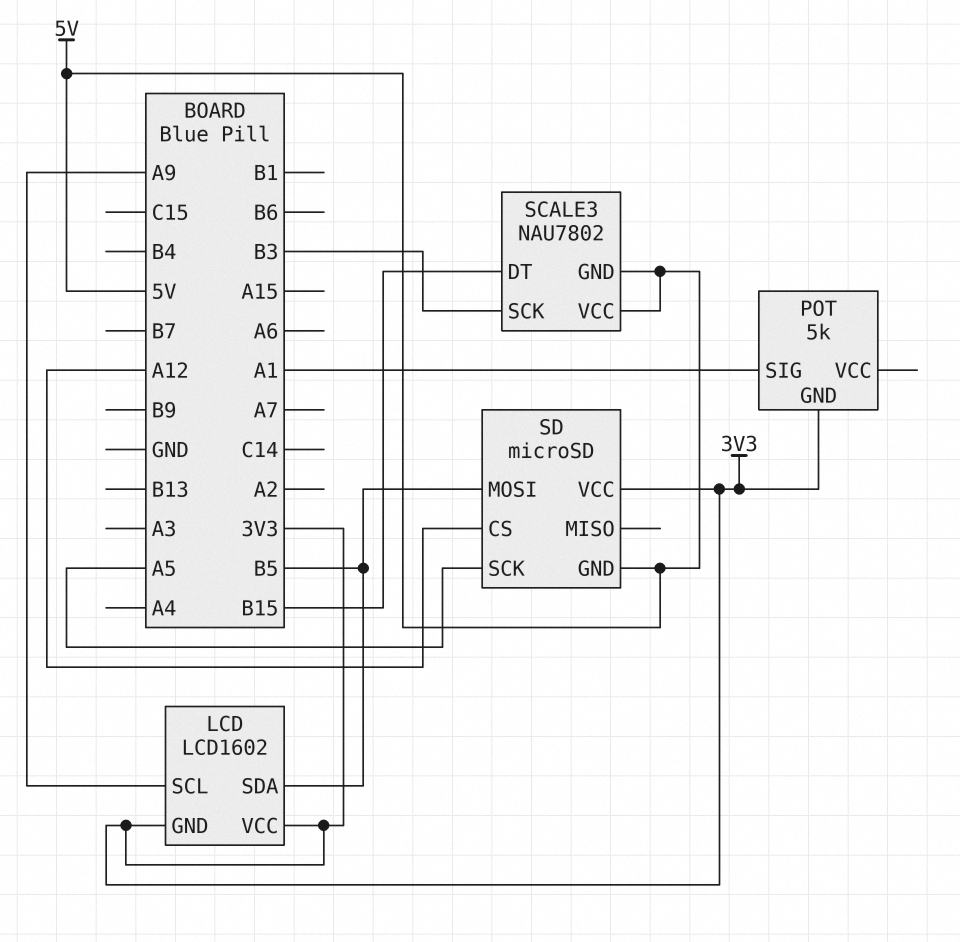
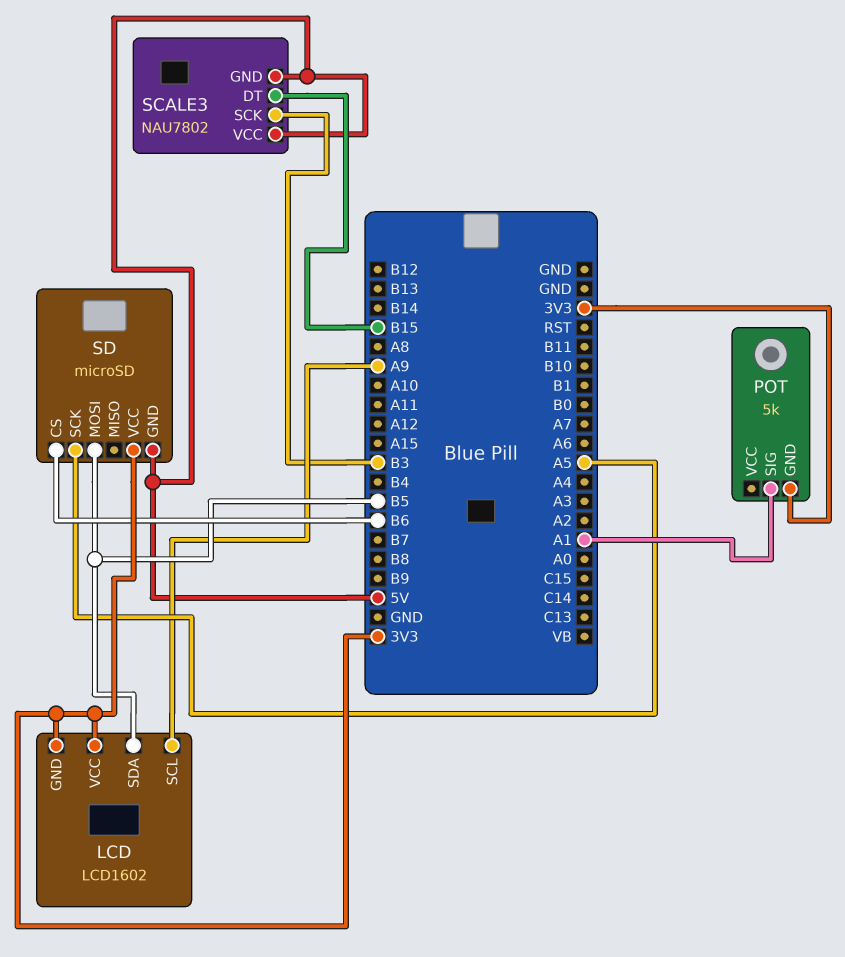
SD pin CS: A12 -> B6

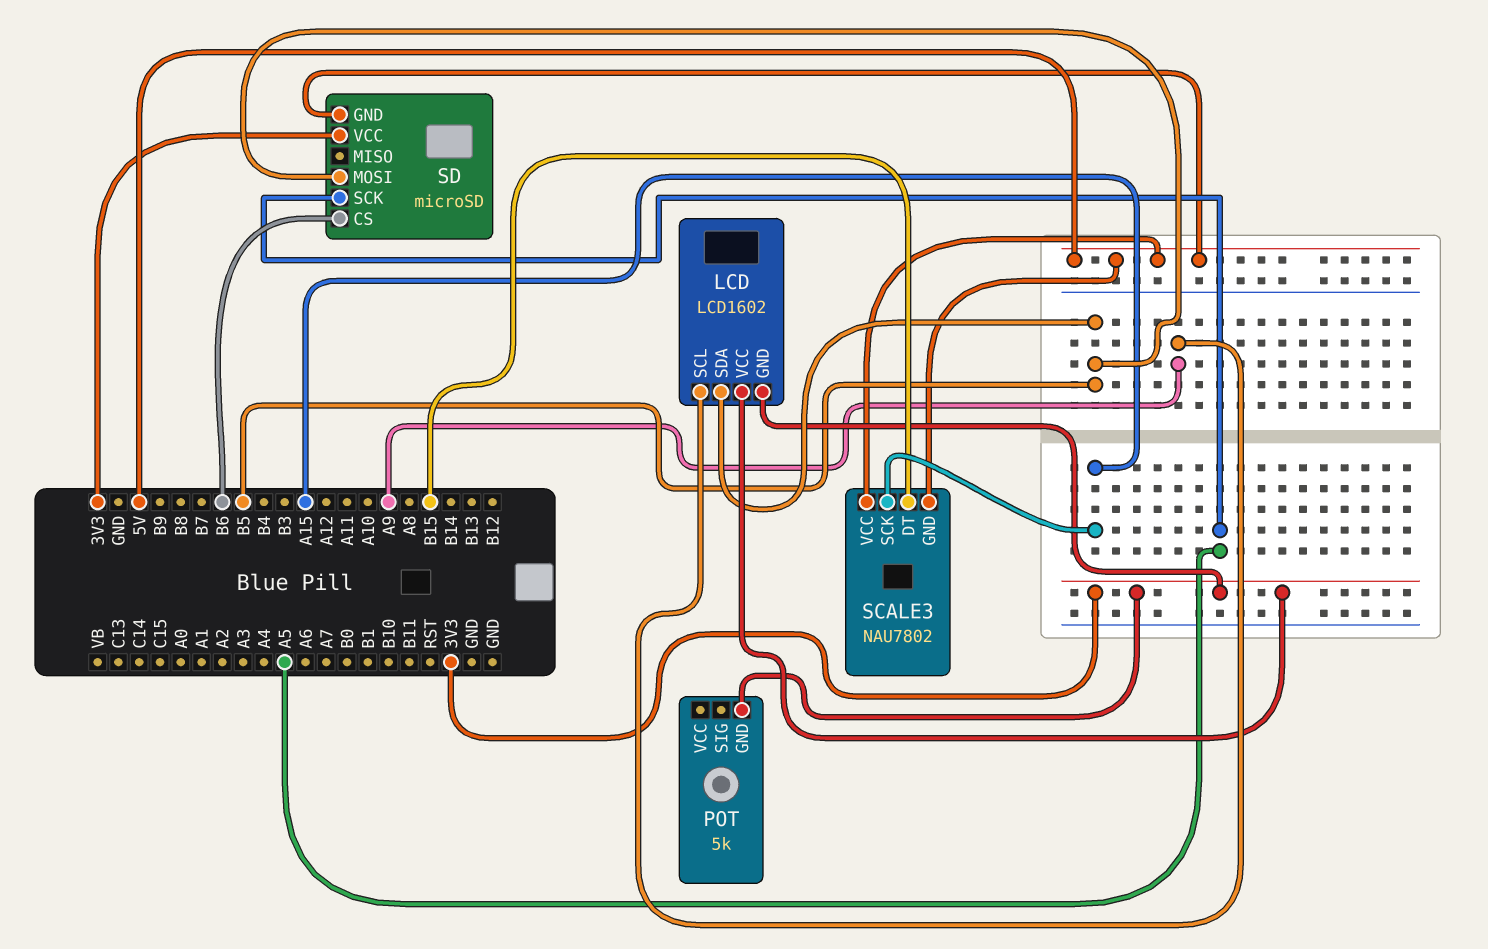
POT pin SIG: A1 -> none
SCALE3 pin SCK: B3 -> A15

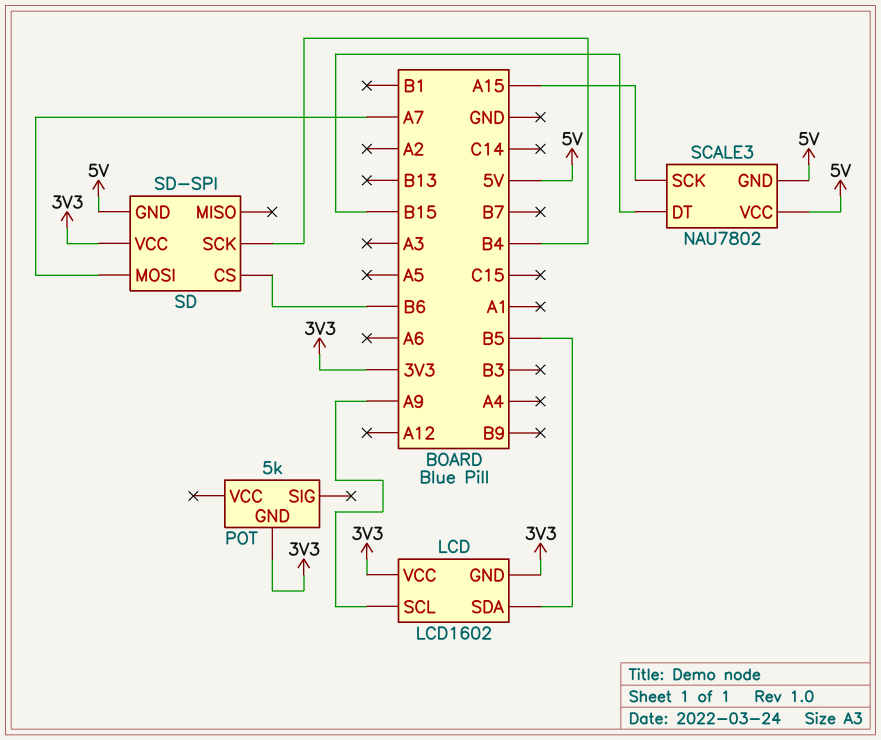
SD: microSD -> SD-SPI
SD pin MOSI: B5 -> A7
SD pin SCK: A5 -> B4

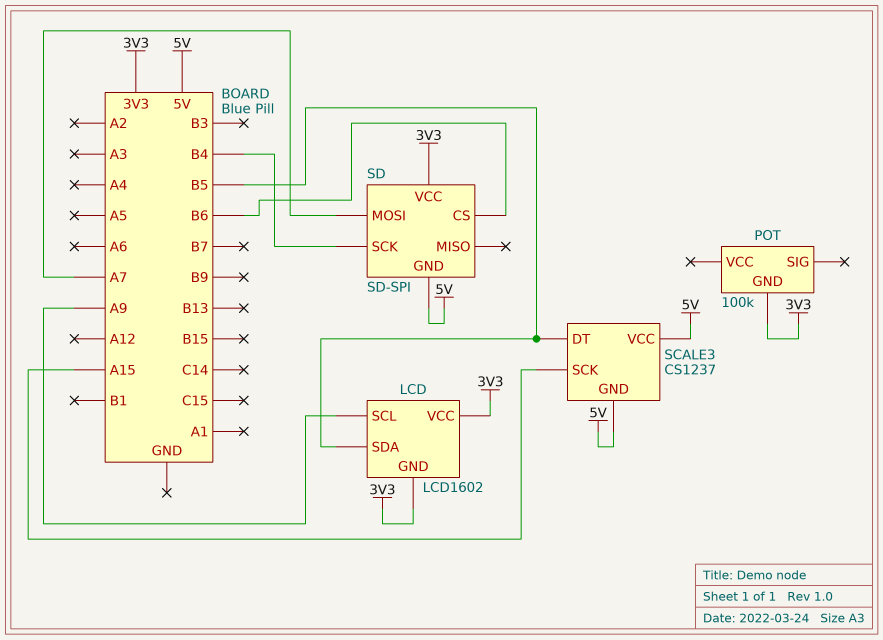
POT: 5k -> 100k
SCALE3: NAU7802 -> CS1237
SCALE3 pin DT: B15 -> B5

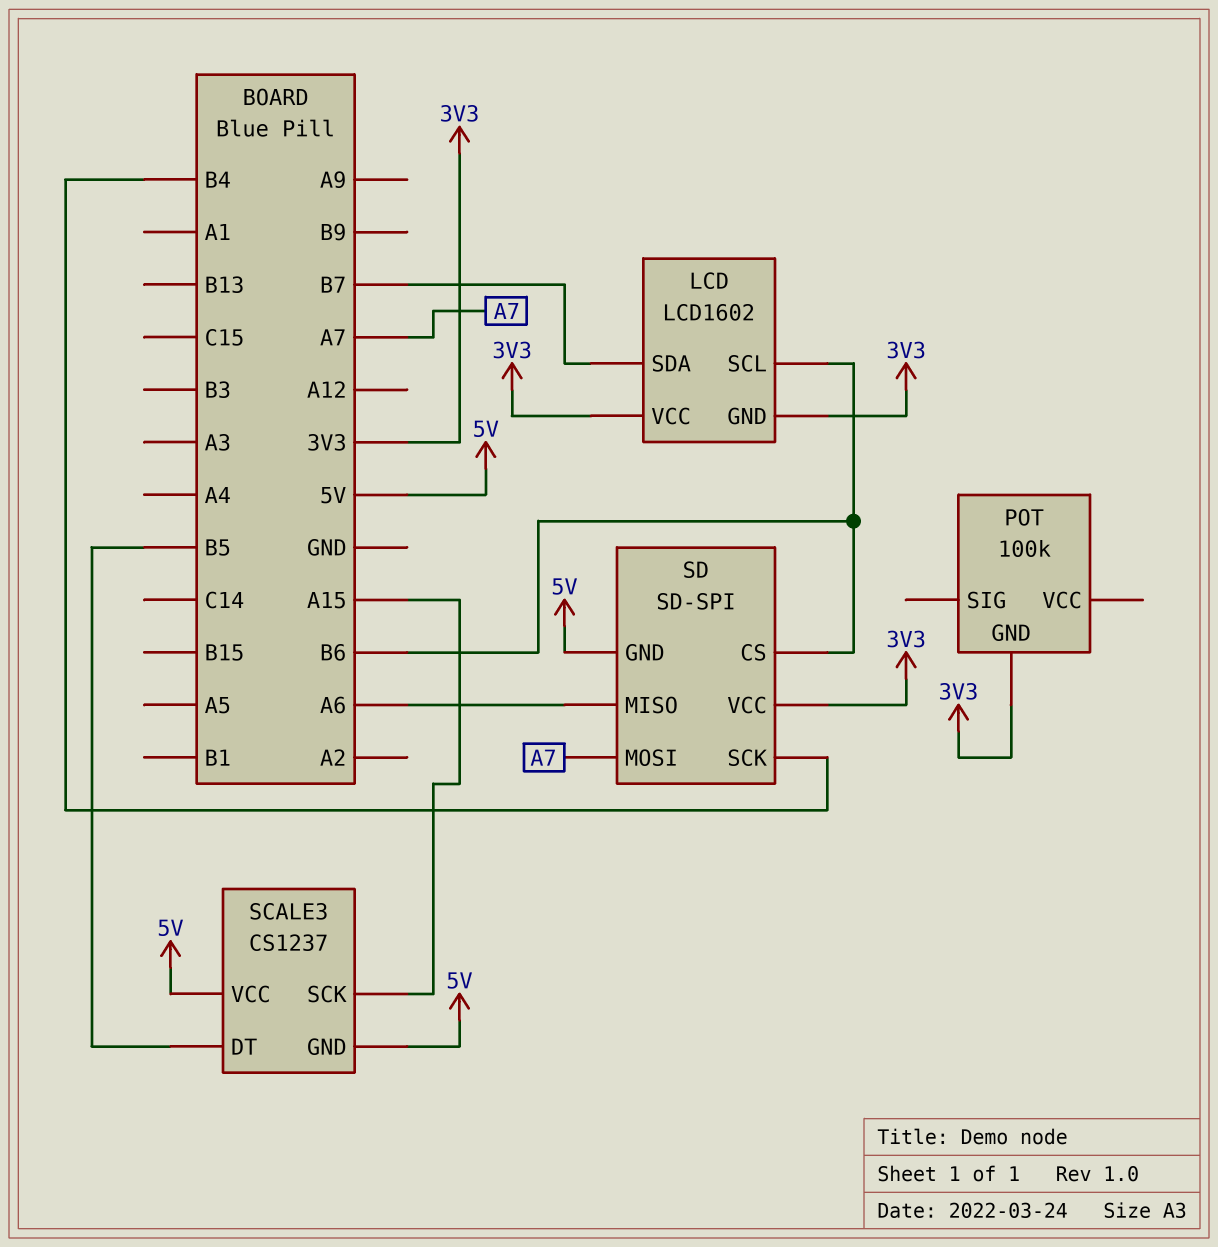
LCD pin SCL: A9 -> B6
LCD pin SDA: B5 -> B7
SD pin MISO: none -> A6

